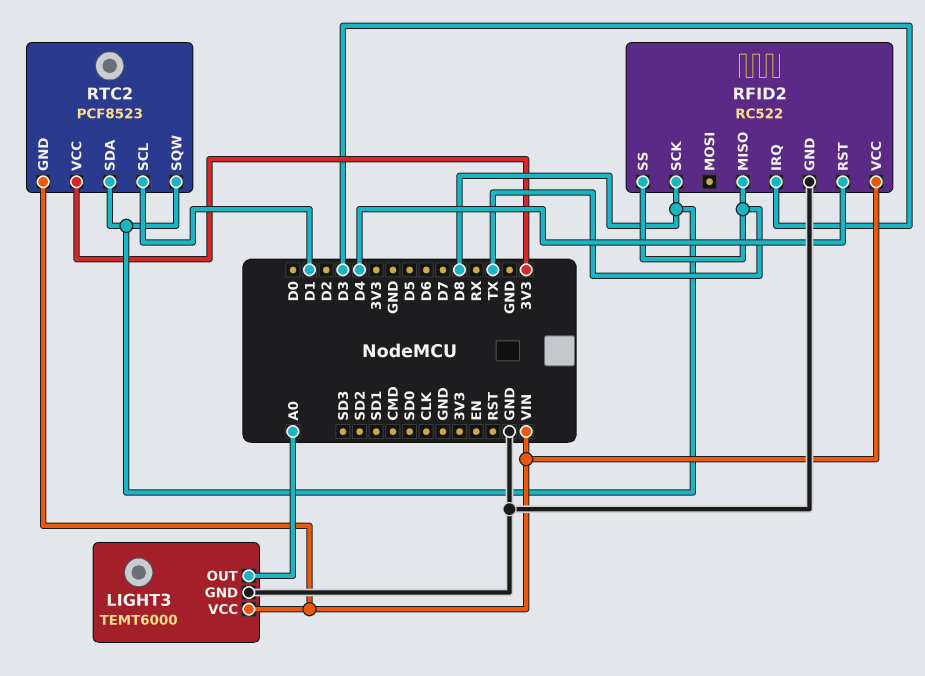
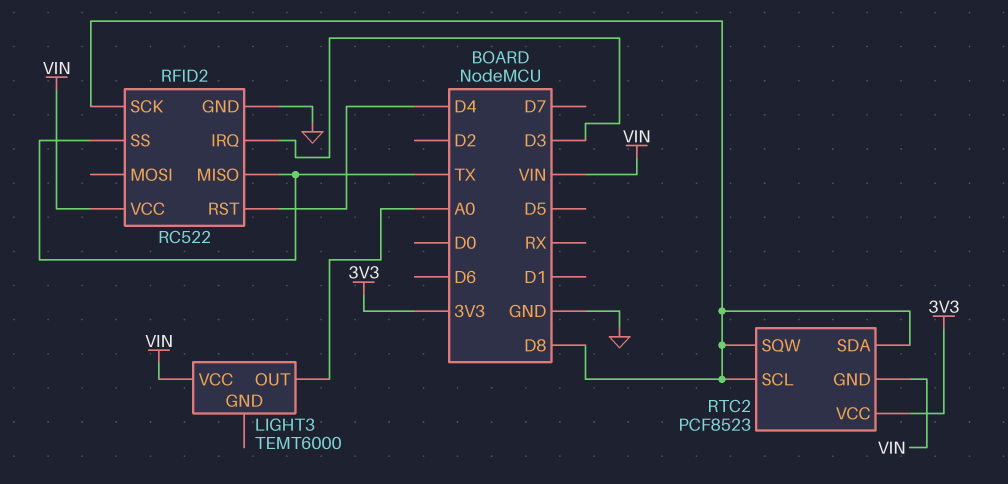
LIGHT3 pin GND: GND -> none
RTC2 pin SCL: D1 -> D8

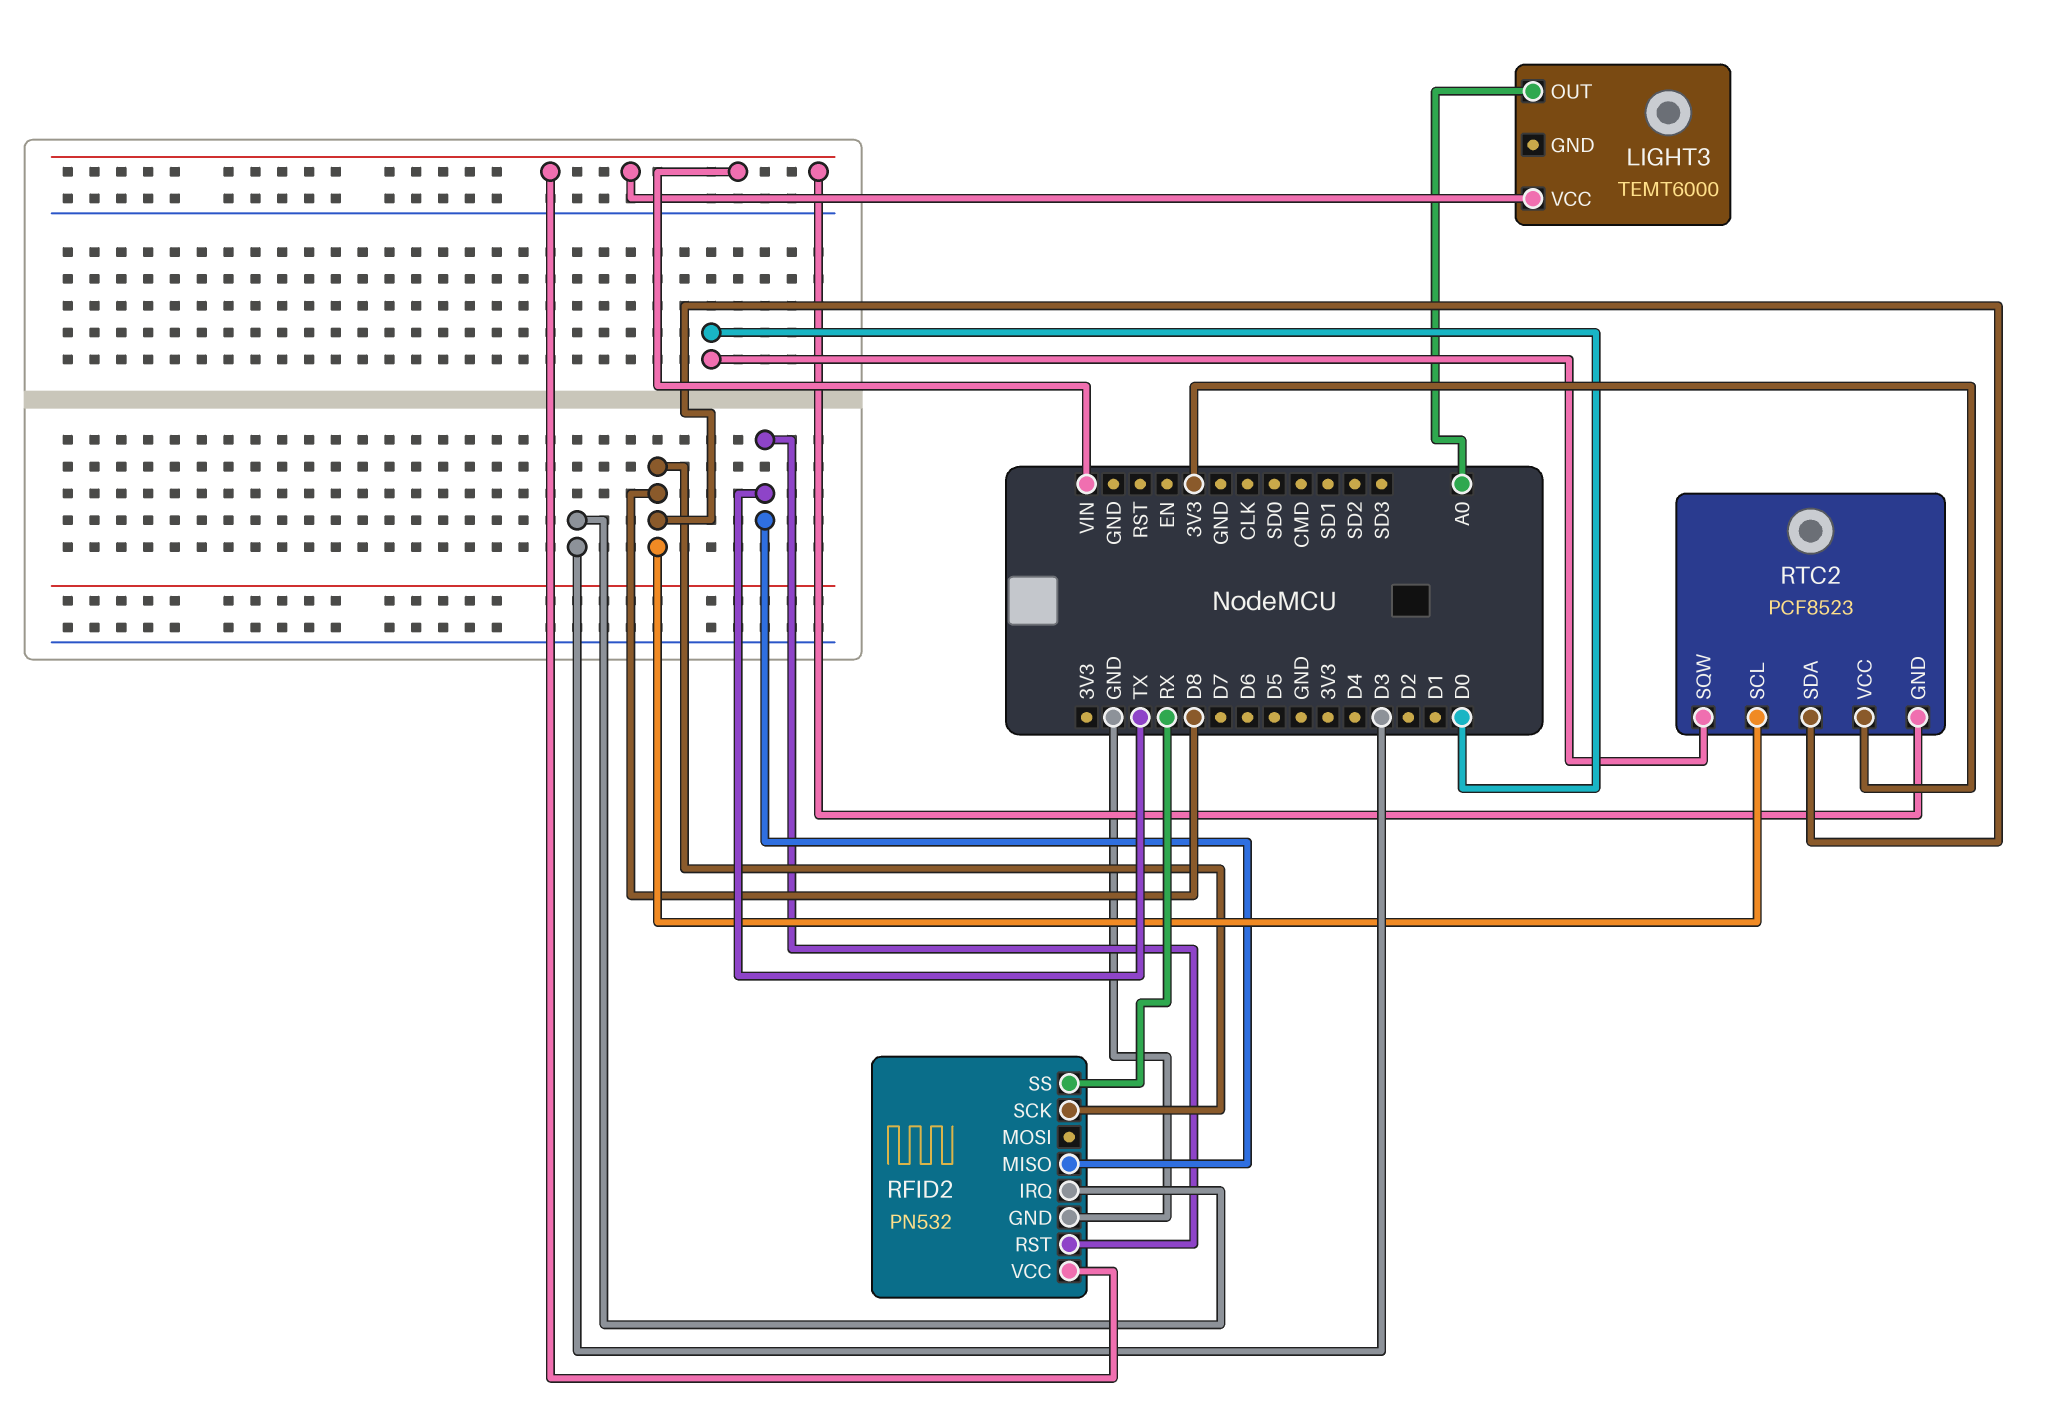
RFID2: RC522 -> PN532
RFID2 pin RST: D4 -> TX
RFID2 pin SS: TX -> RX
RTC2 pin SQW: D8 -> D0

